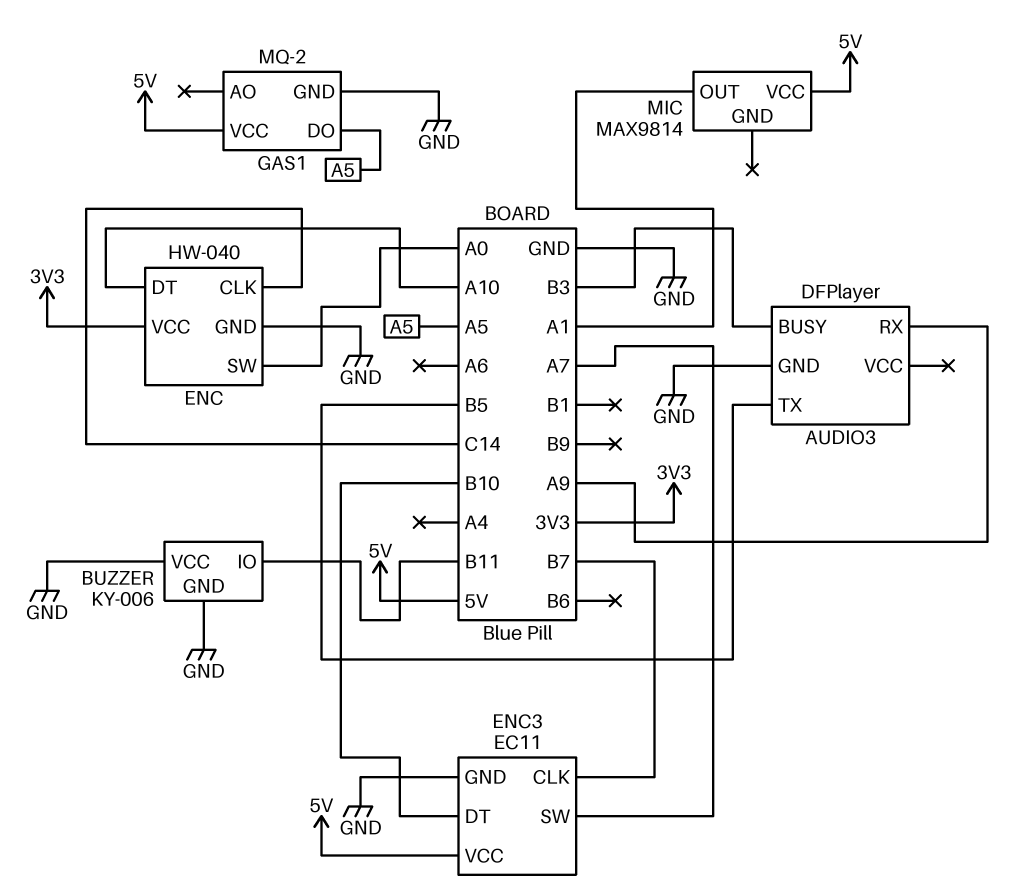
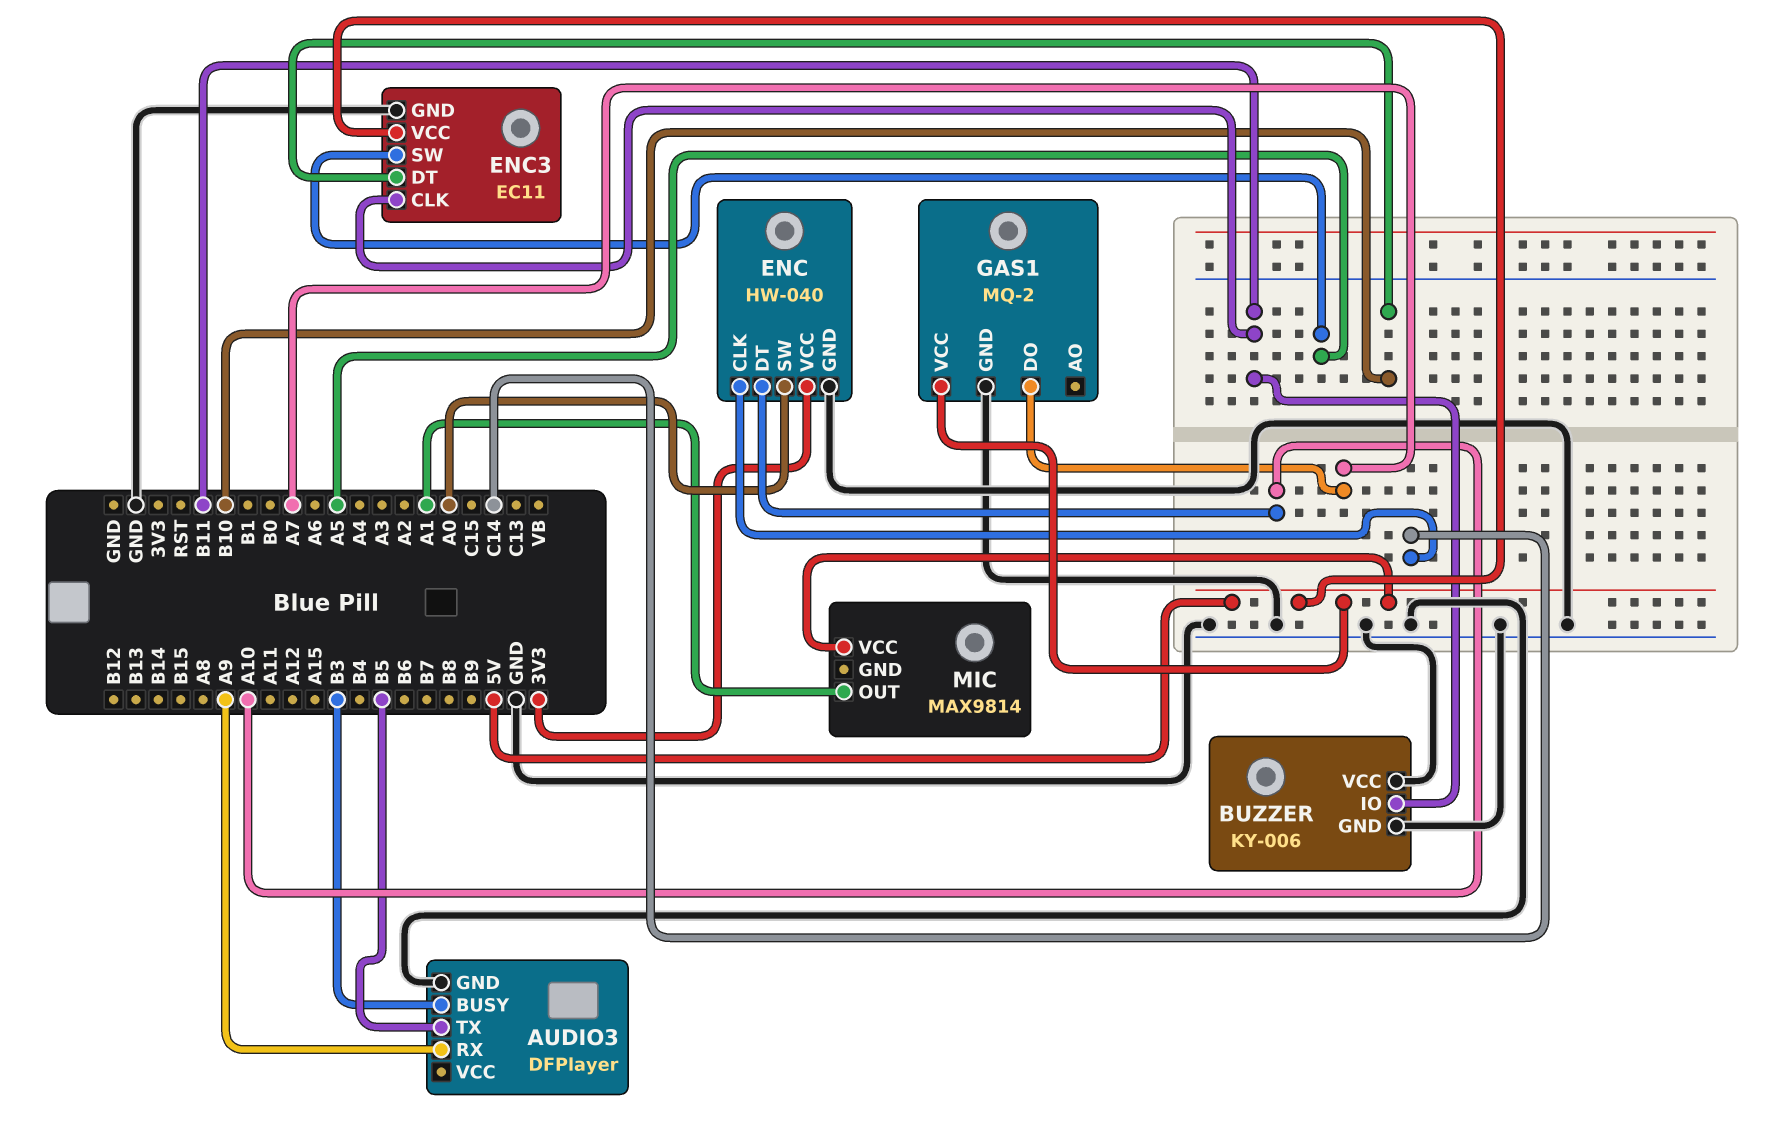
ENC3 pin CLK: B7 -> B11
ENC3 pin SW: A7 -> A5
GAS1 pin DO: A5 -> A7

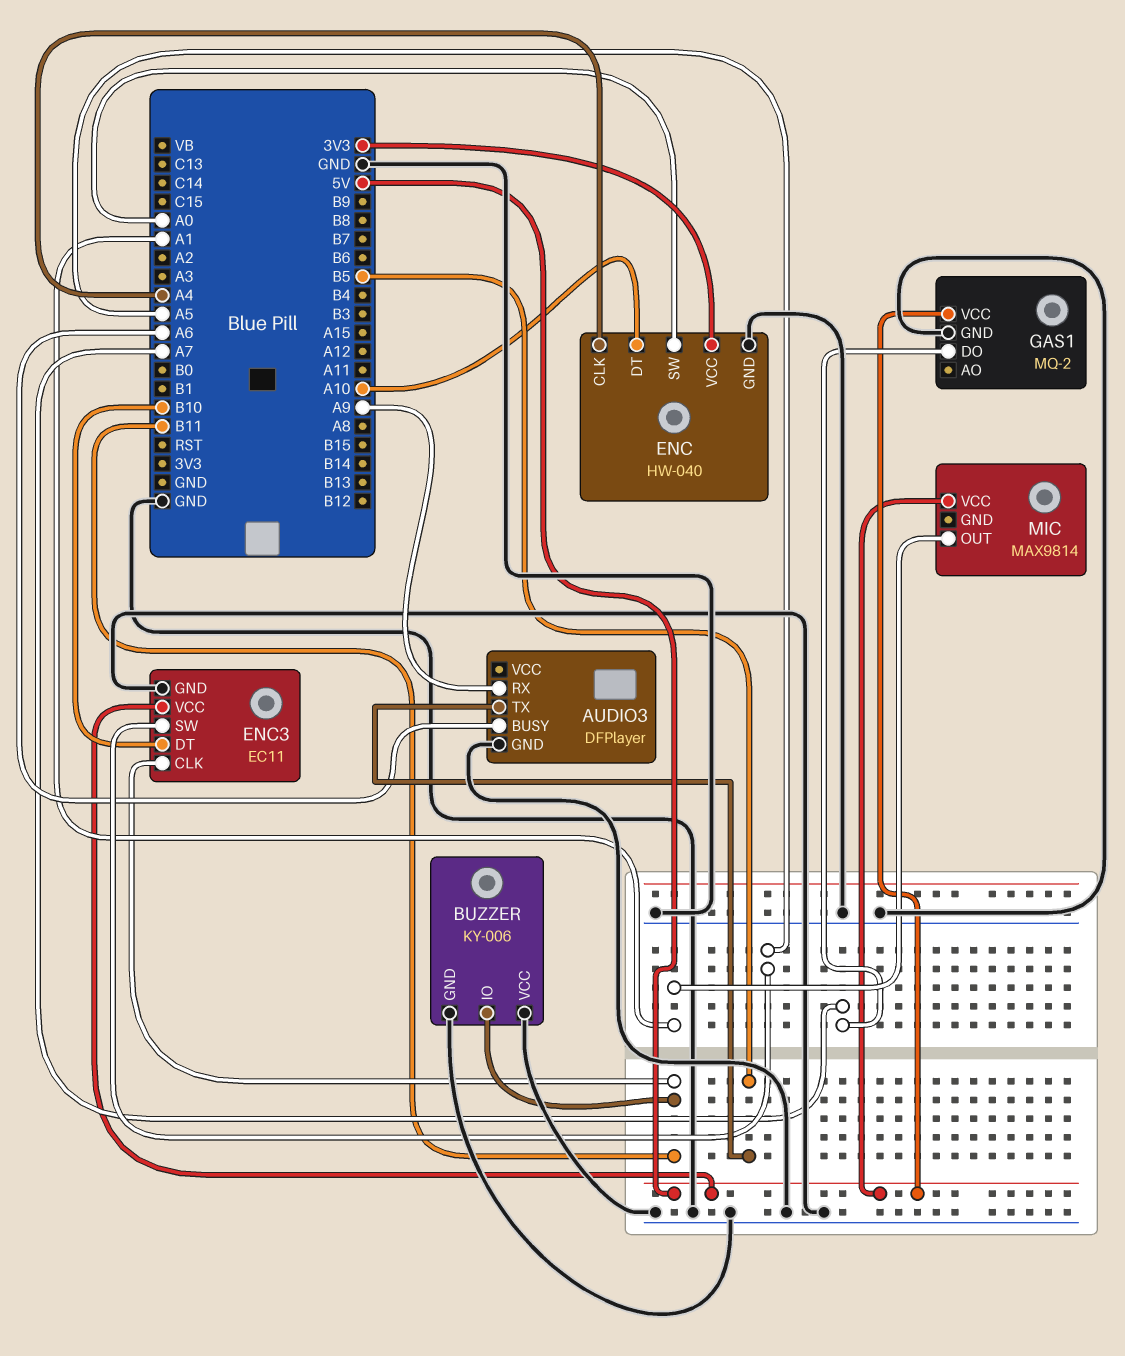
AUDIO3 pin BUSY: B3 -> A6
ENC pin CLK: C14 -> A4

